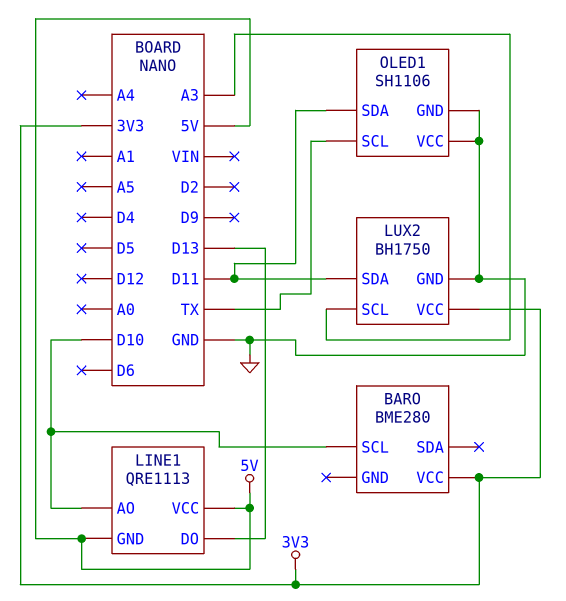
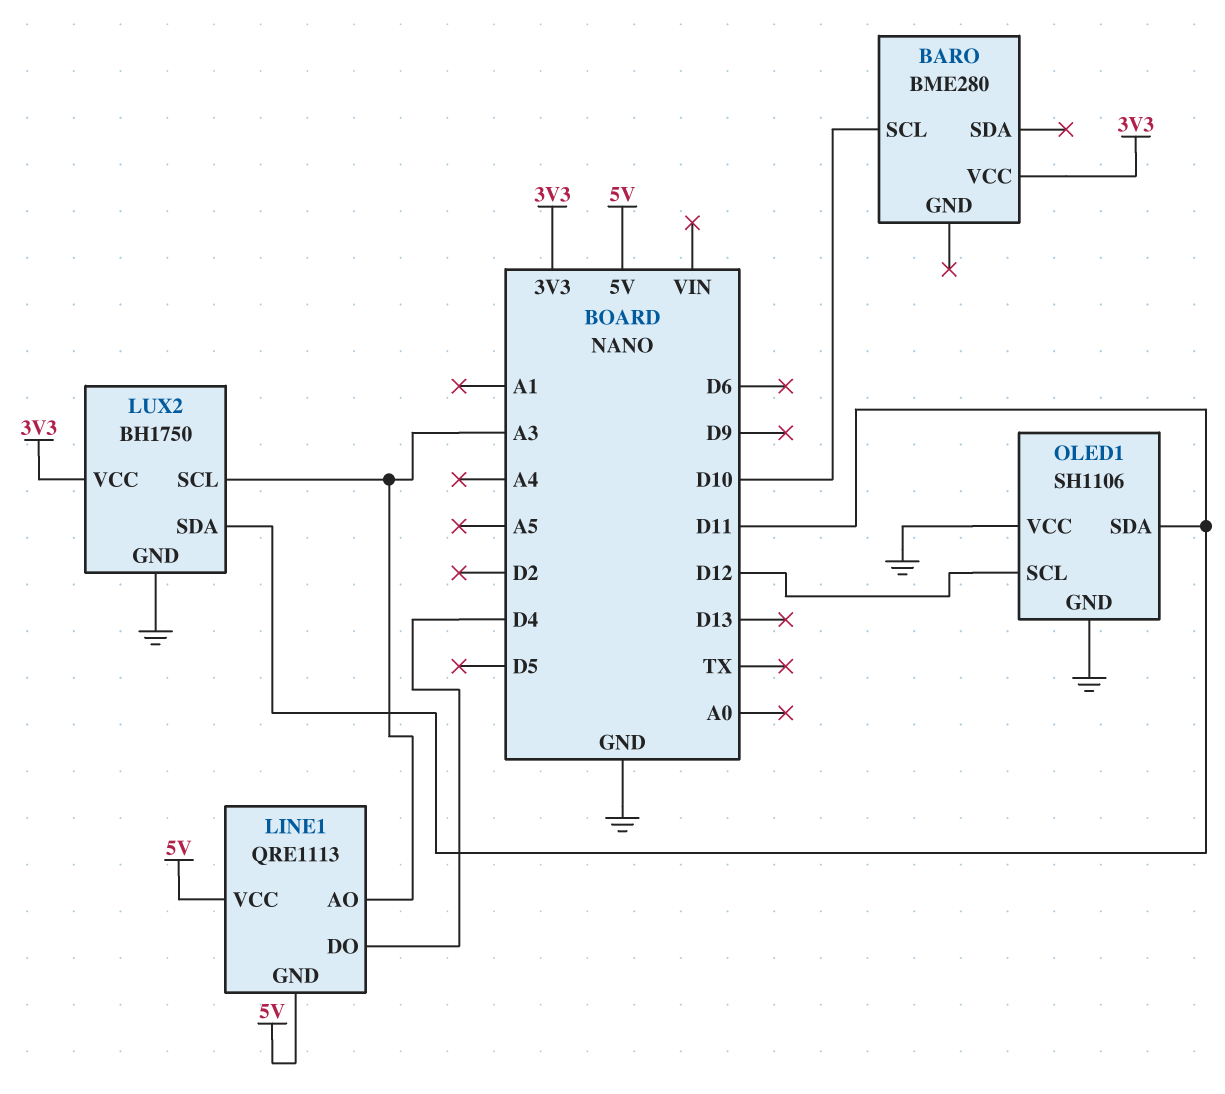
LINE1 pin AO: D10 -> A3
LINE1 pin DO: D13 -> D4
OLED1 pin SCL: TX -> D12

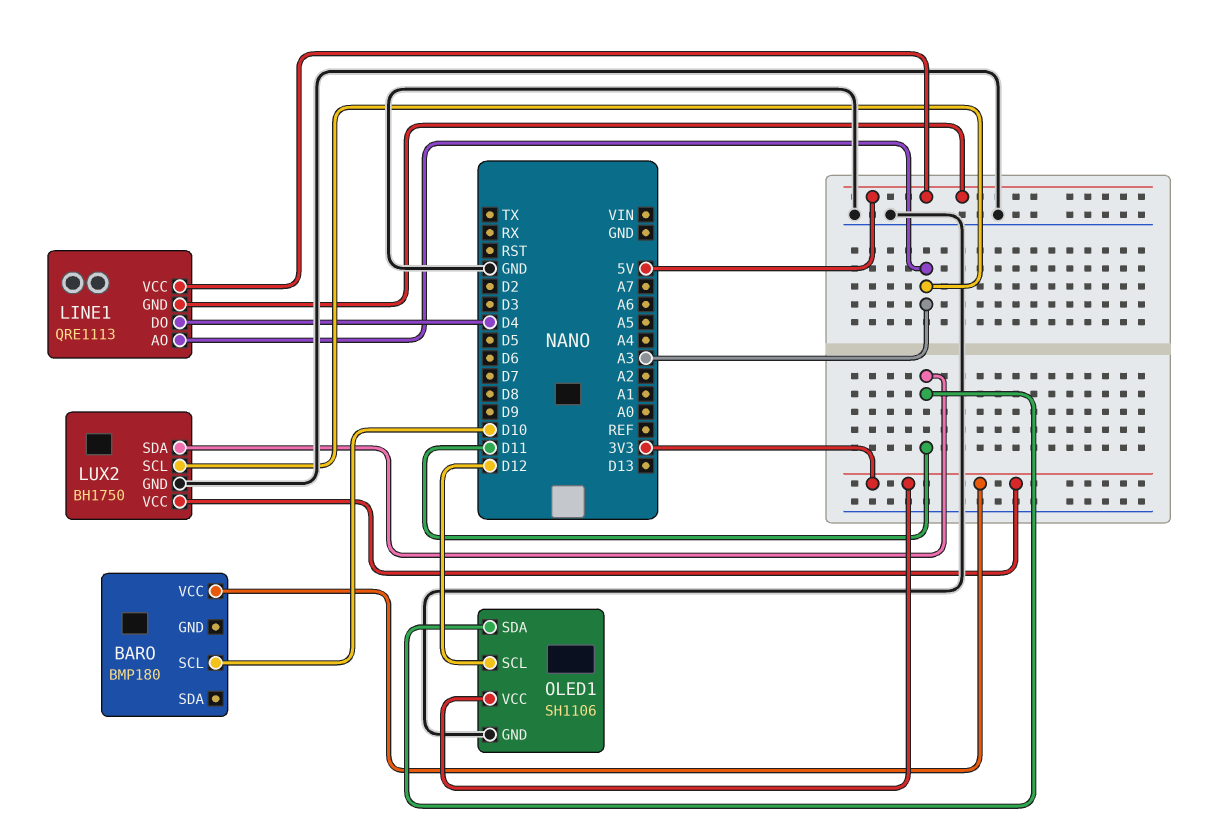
BARO: BME280 -> BMP180
OLED1 pin VCC: GND -> 3V3

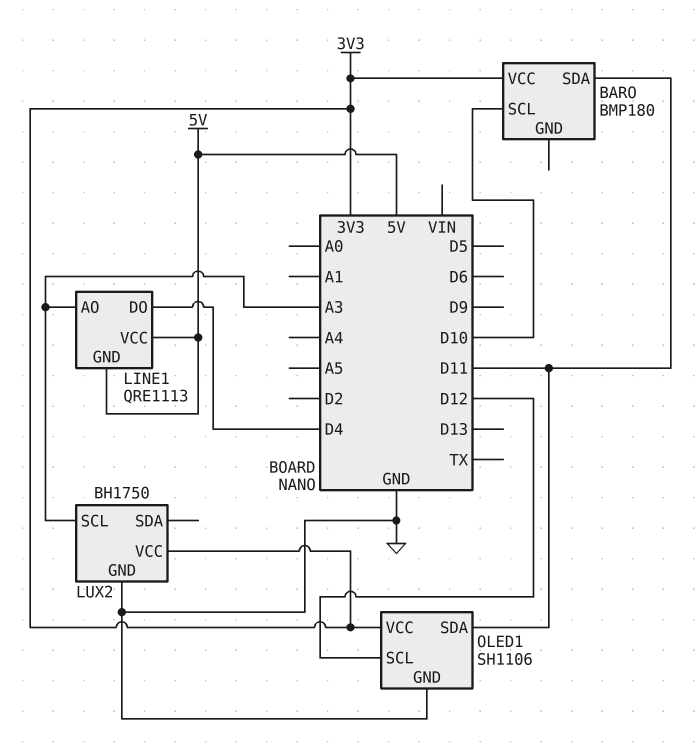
BARO pin SDA: none -> D11
LUX2 pin SDA: D11 -> none

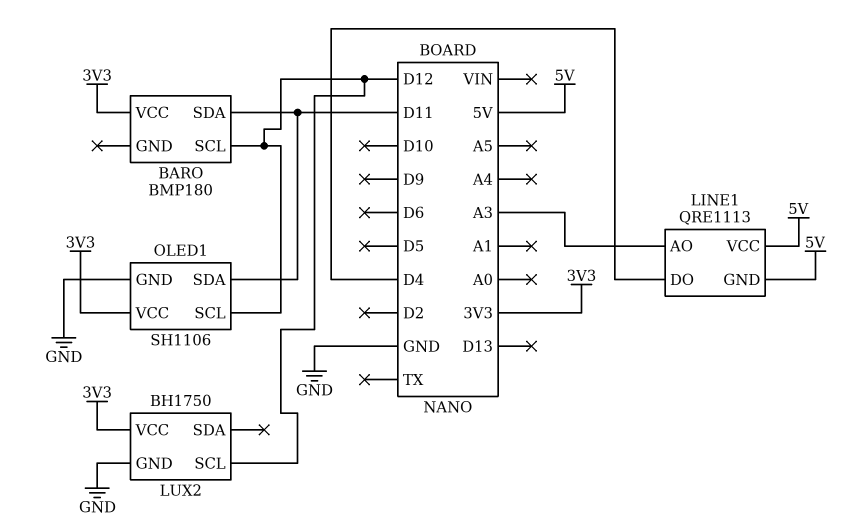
BARO pin SCL: D10 -> D12
LUX2 pin SCL: A3 -> D12

